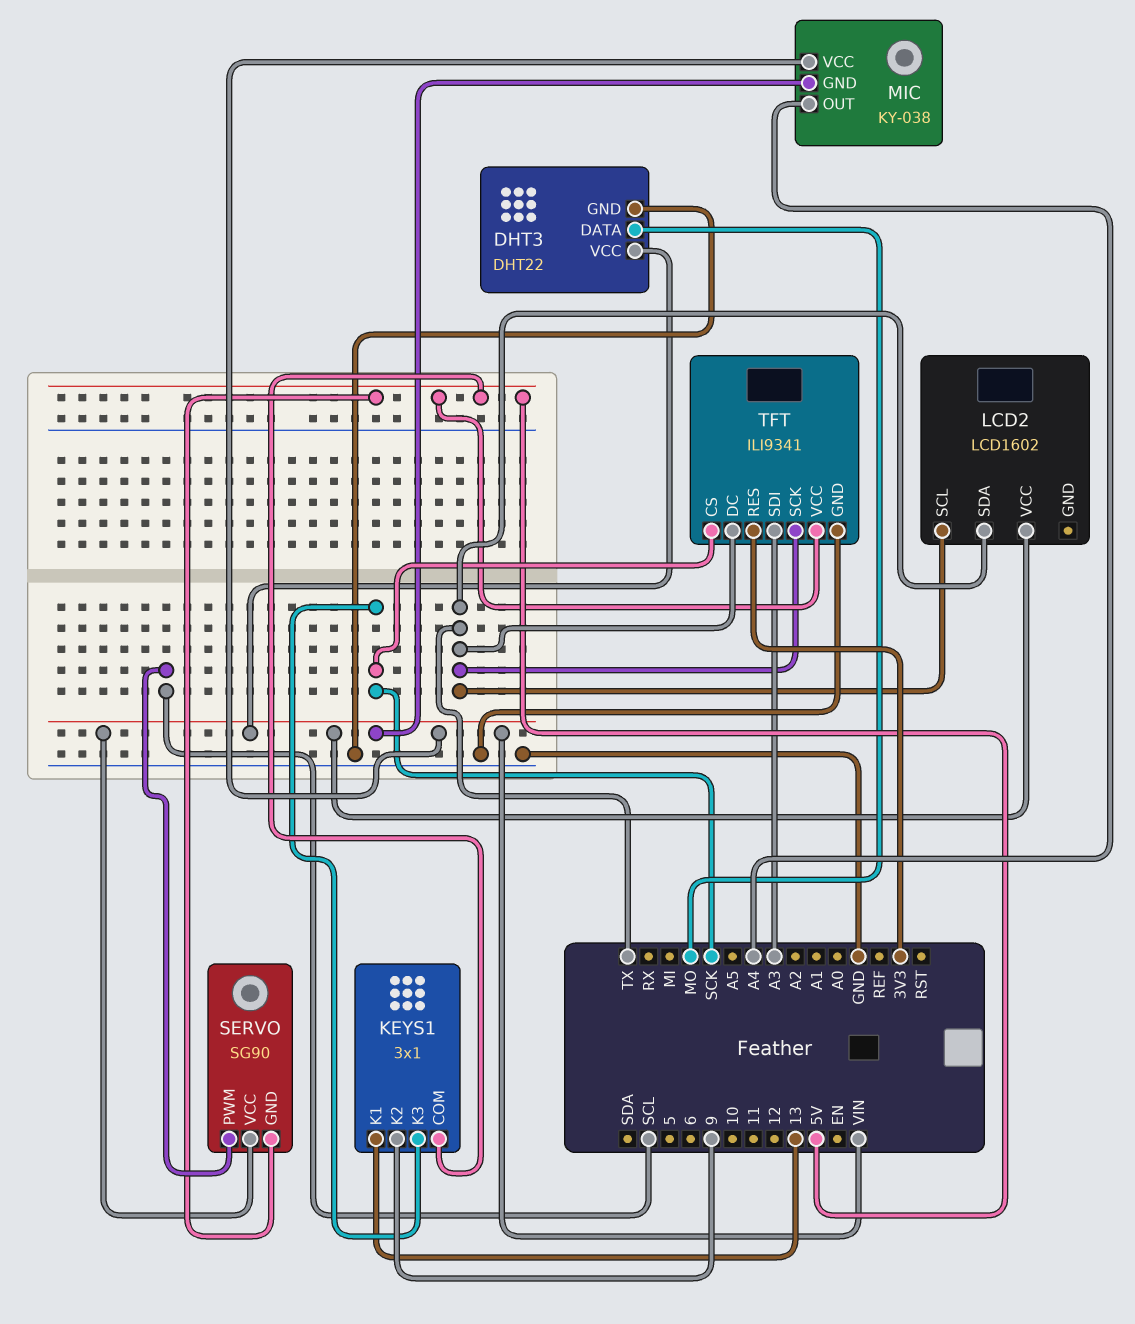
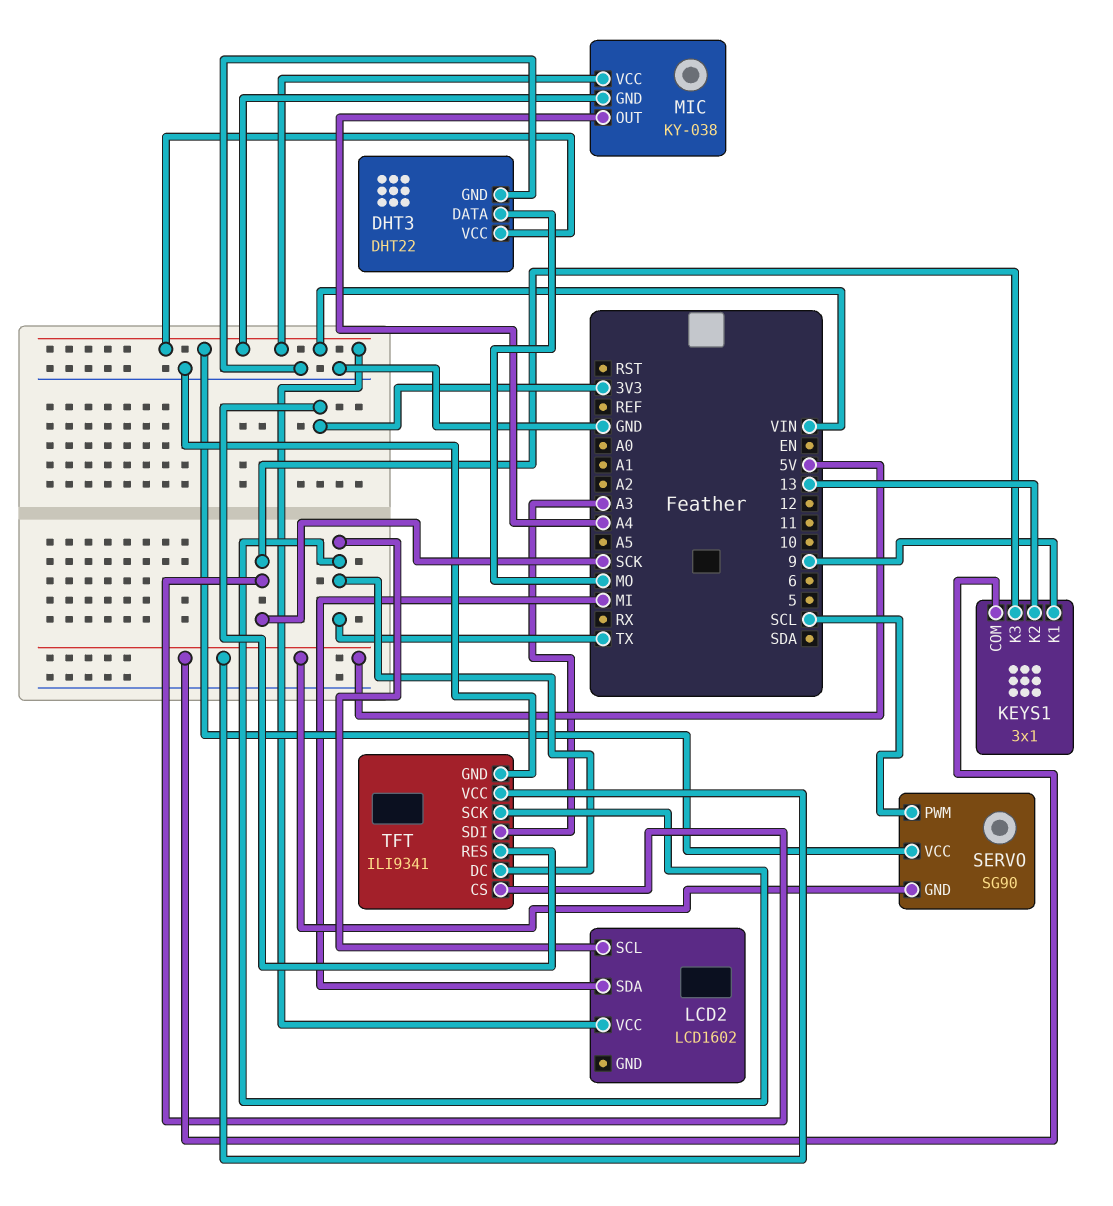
KEYS1 pin K1: 13 -> 9
KEYS1 pin K2: 9 -> 13
LCD2 pin SDA: TX -> MI

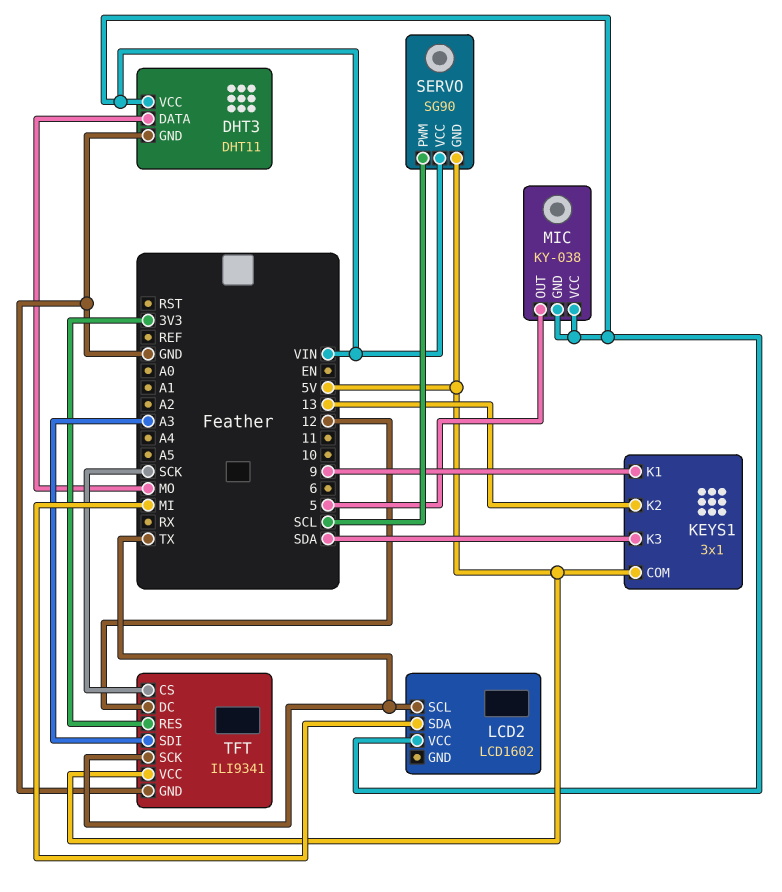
DHT3: DHT22 -> DHT11
KEYS1 pin K3: SCK -> SDA
MIC pin OUT: A4 -> 5
TFT pin DC: TX -> 12

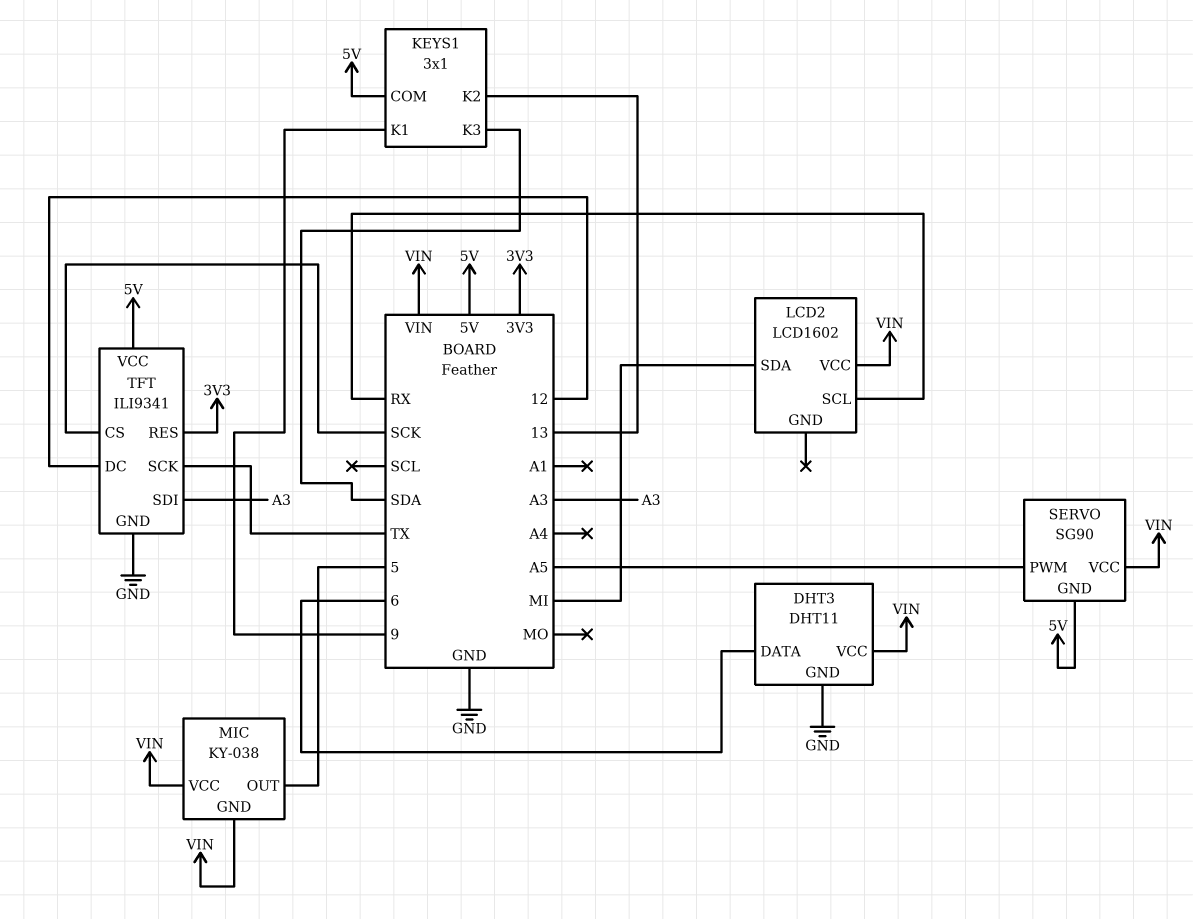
DHT3 pin DATA: MO -> 6
LCD2 pin SCL: TX -> RX
SERVO pin PWM: SCL -> A5

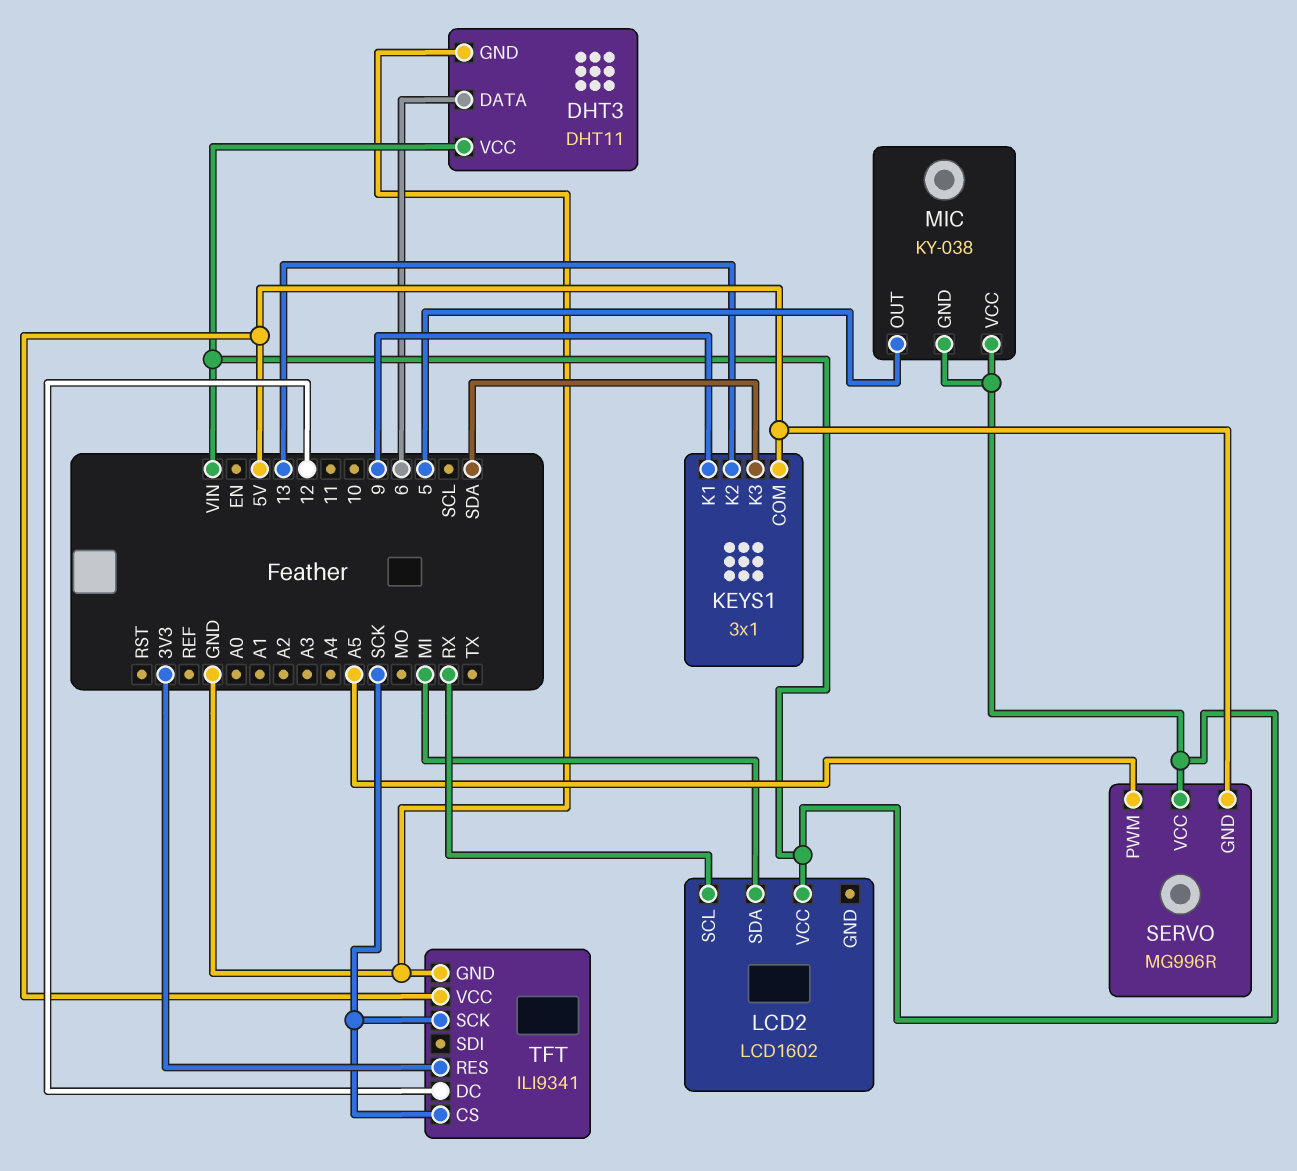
SERVO: SG90 -> MG996R
TFT pin SCK: TX -> SCK
TFT pin SDI: A3 -> none

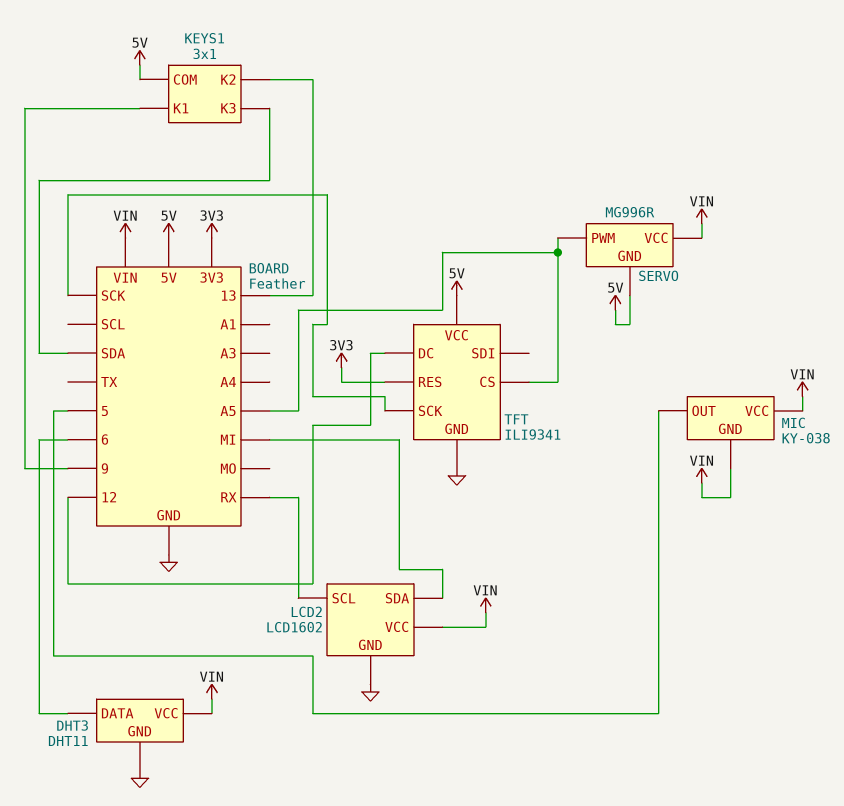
LCD2 pin GND: none -> GND
TFT pin CS: SCK -> A5

